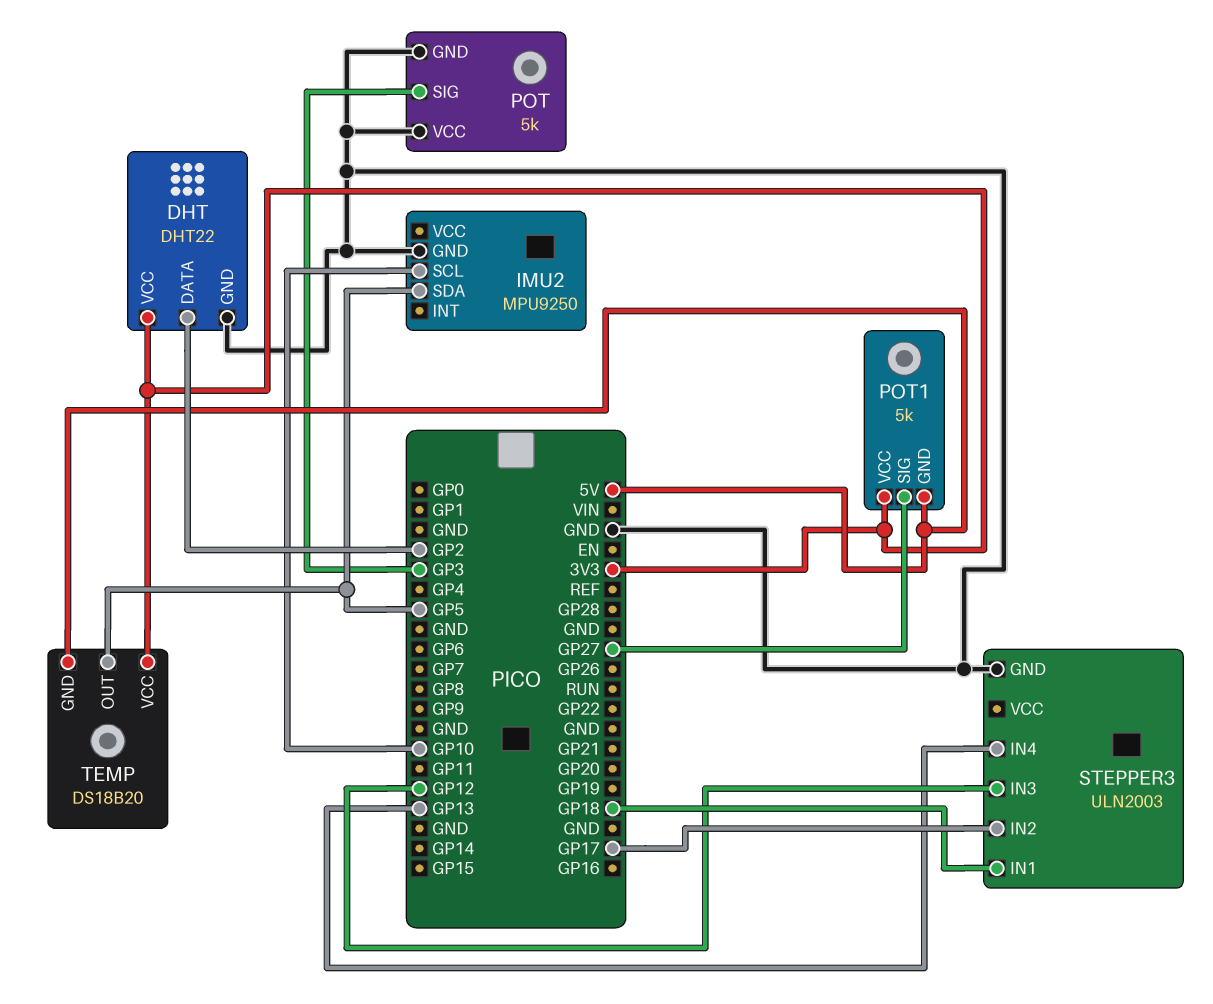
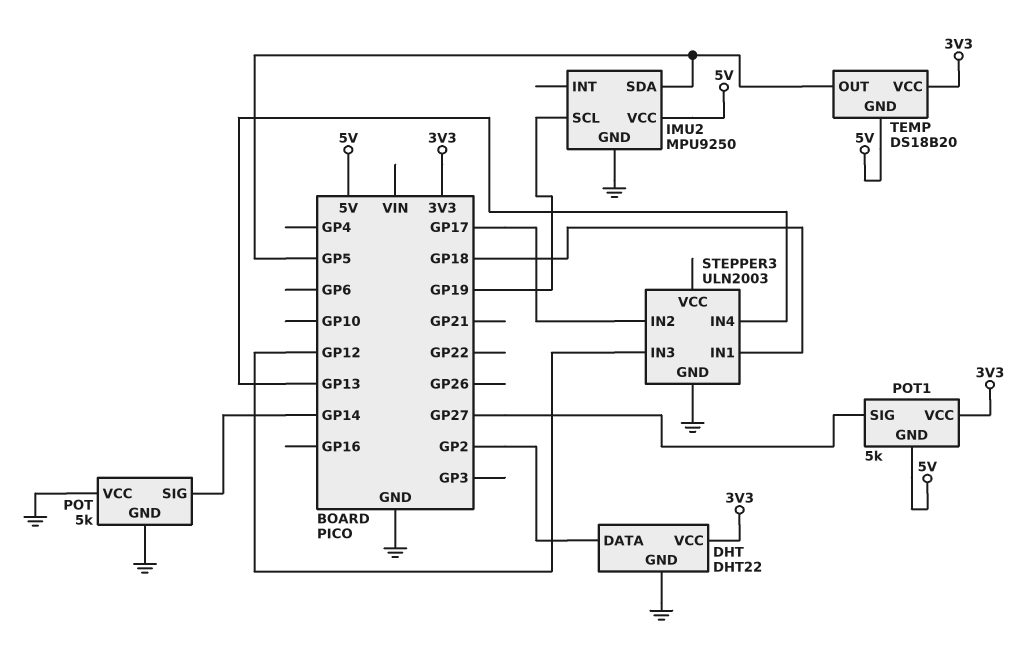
IMU2 pin SCL: GP10 -> GP19
IMU2 pin VCC: none -> 5V
POT pin SIG: GP3 -> GP14

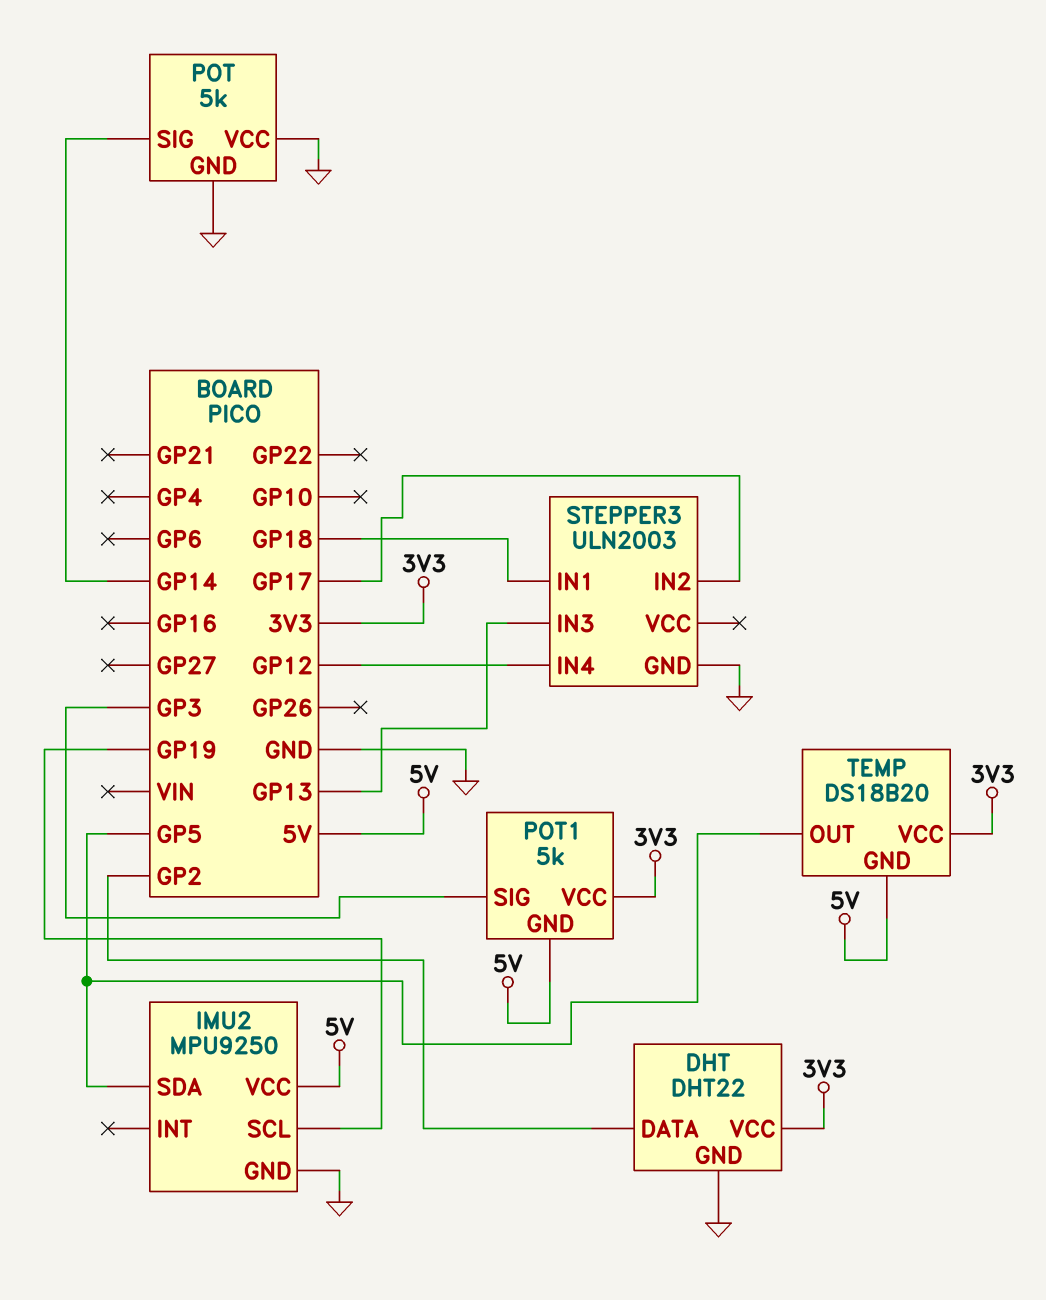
POT1 pin SIG: GP27 -> GP3
STEPPER3 pin IN3: GP12 -> GP13
STEPPER3 pin IN4: GP13 -> GP12

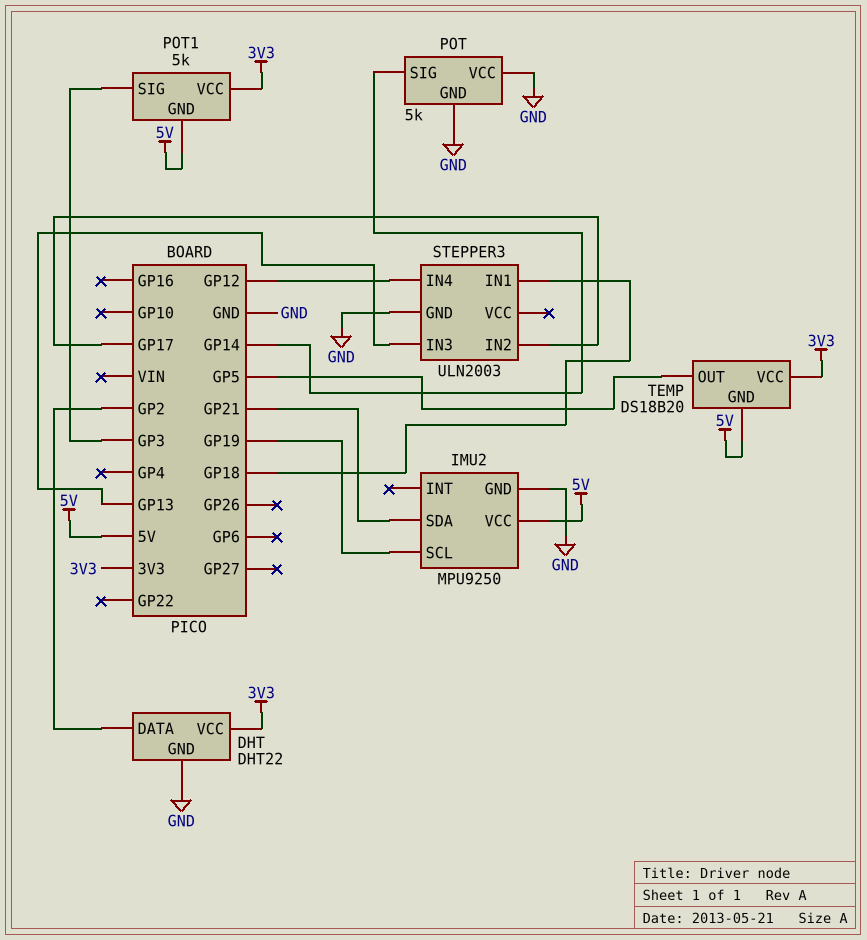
IMU2 pin SDA: GP5 -> GP21

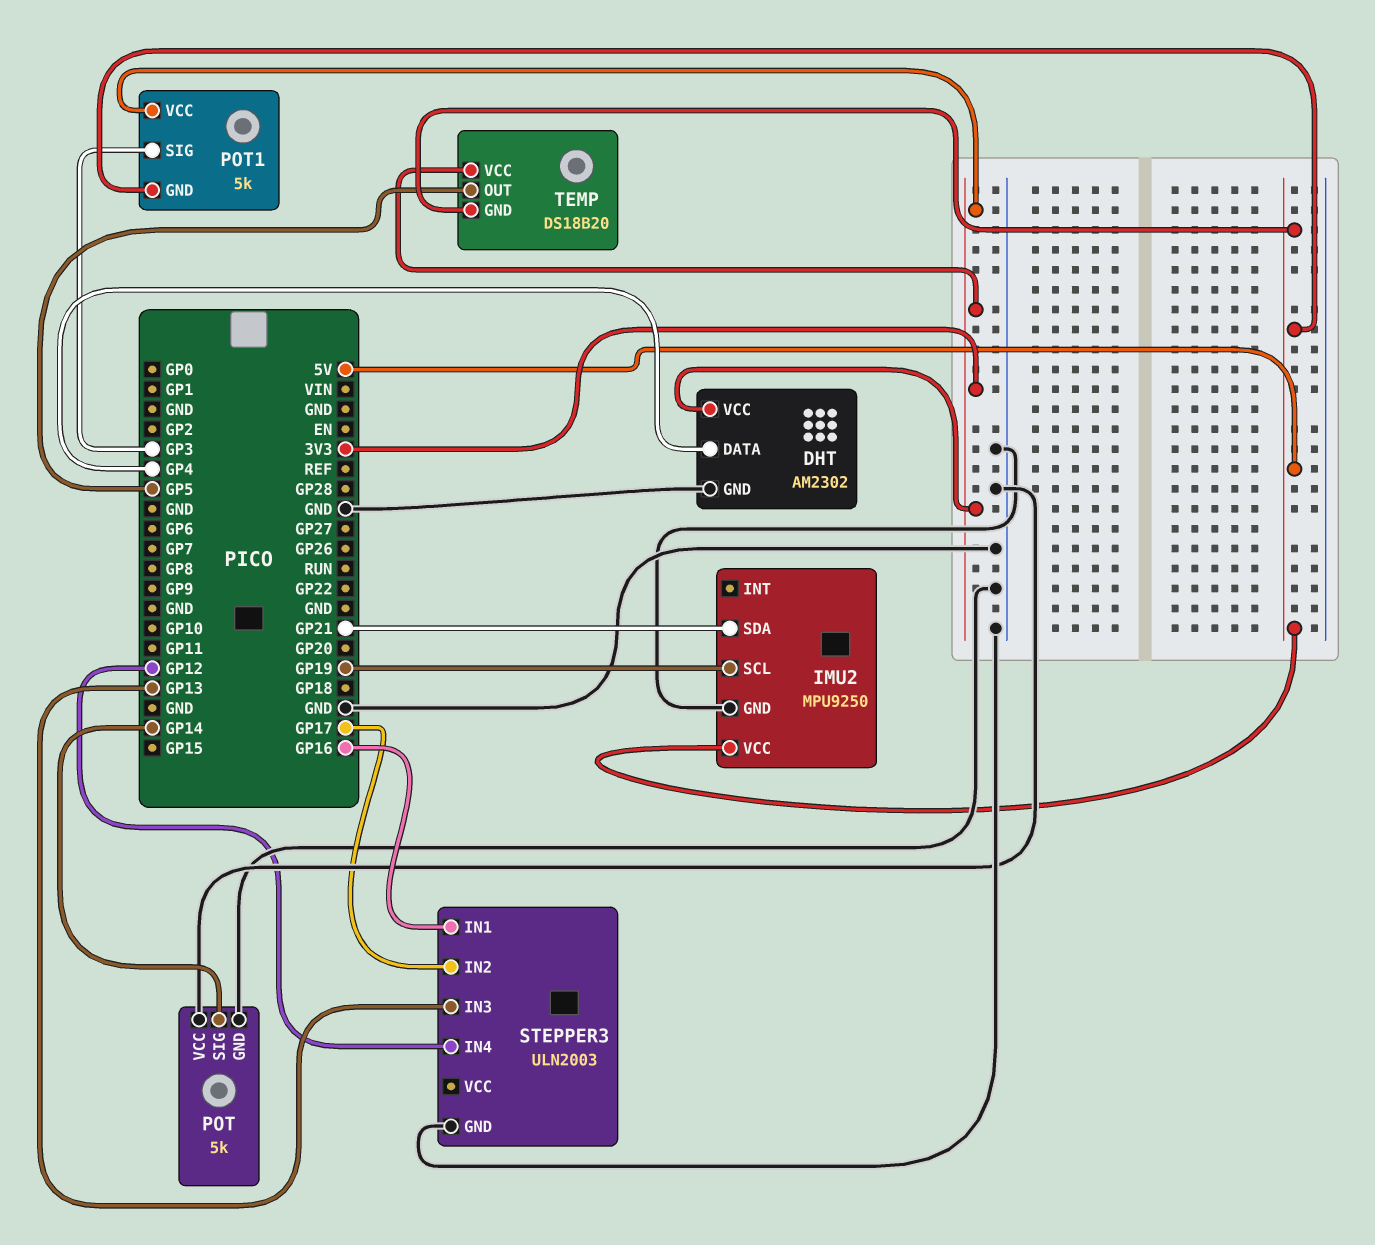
DHT: DHT22 -> AM2302
DHT pin DATA: GP2 -> GP4
STEPPER3 pin IN1: GP18 -> GP16

